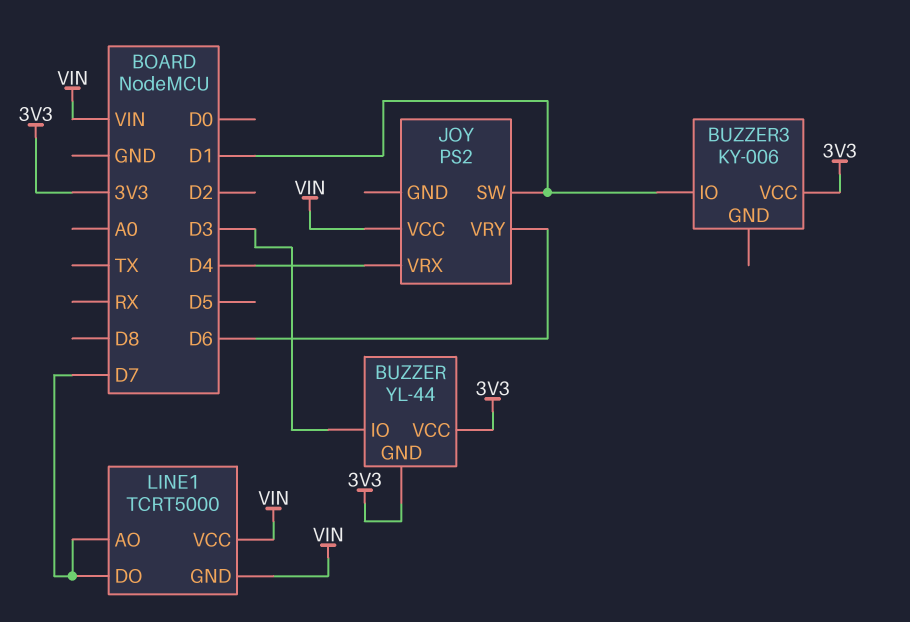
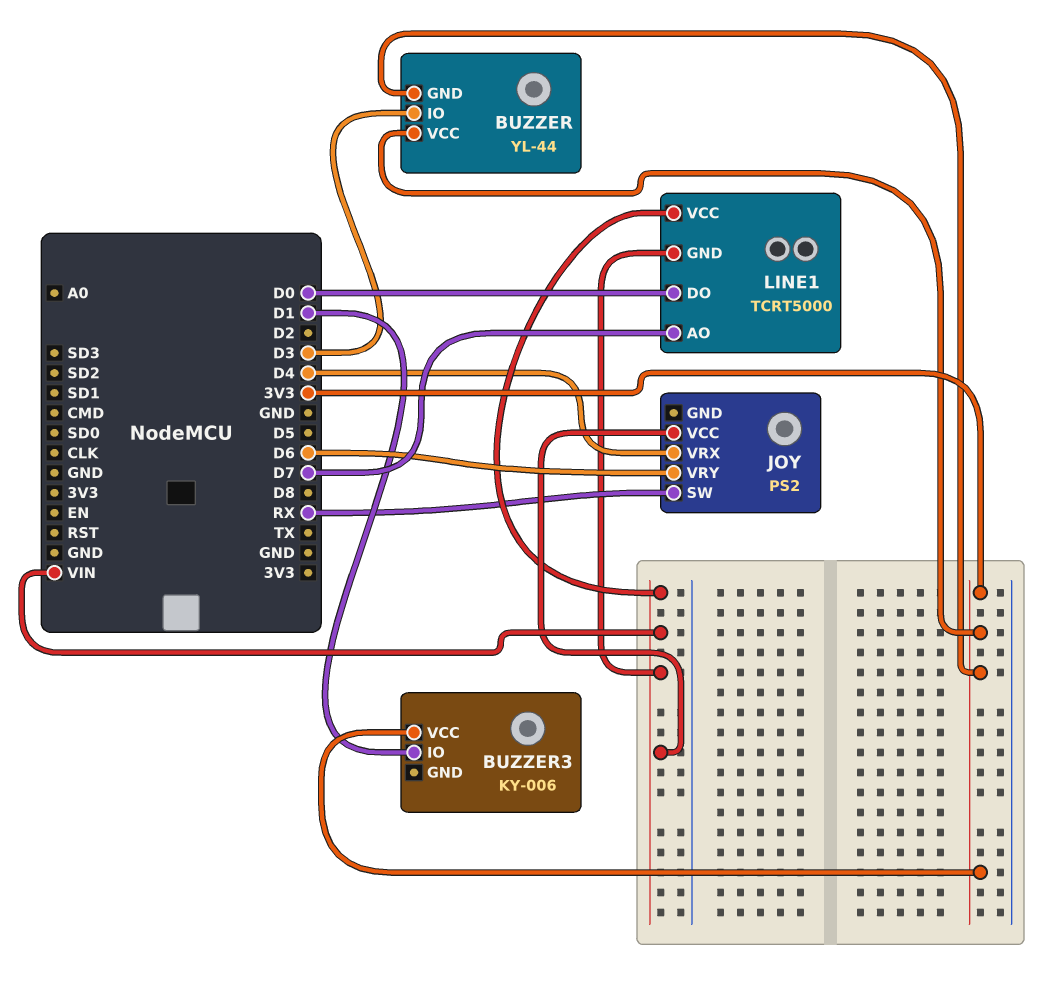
JOY pin SW: D1 -> RX
LINE1 pin DO: D7 -> D0

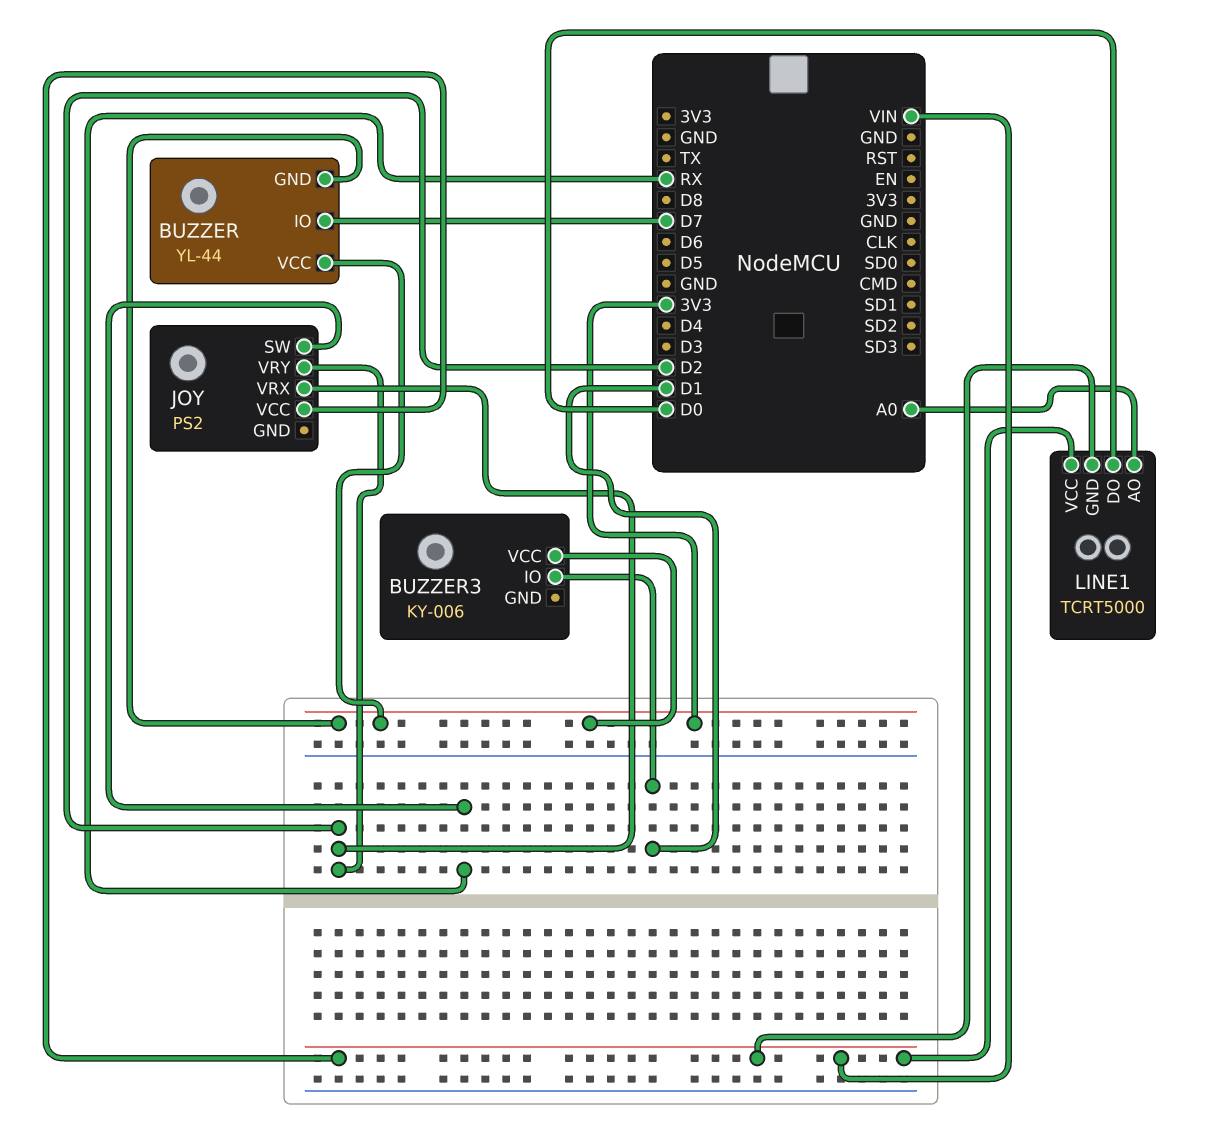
BUZZER pin IO: D3 -> D7
JOY pin VRX: D4 -> D2
JOY pin VRY: D6 -> D2
LINE1 pin AO: D7 -> A0

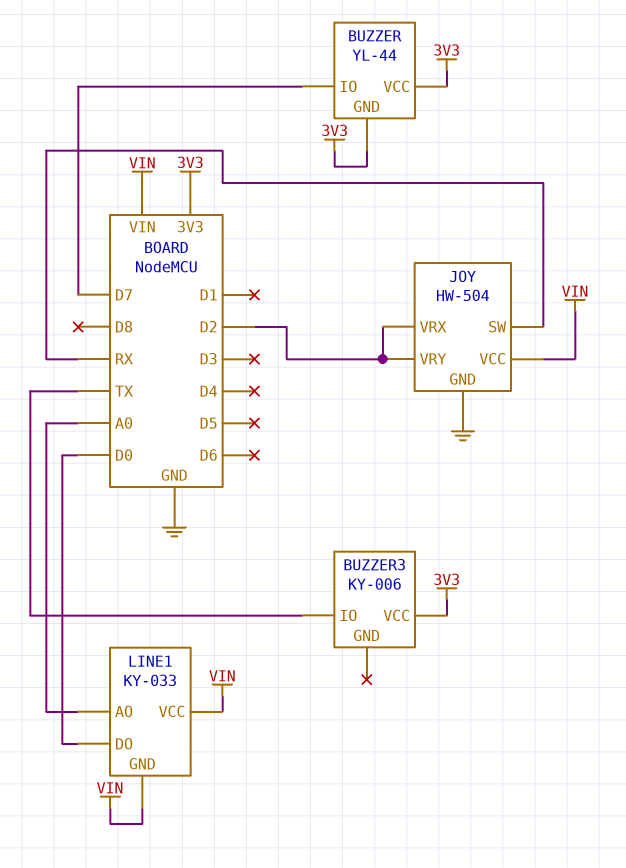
BUZZER3 pin IO: D1 -> TX
JOY: PS2 -> HW-504
JOY pin GND: none -> GND
LINE1: TCRT5000 -> KY-033

